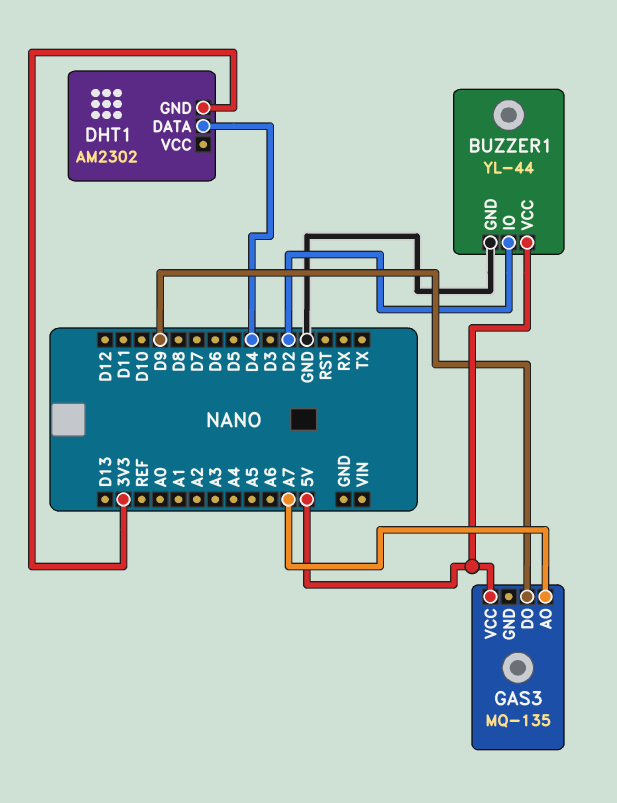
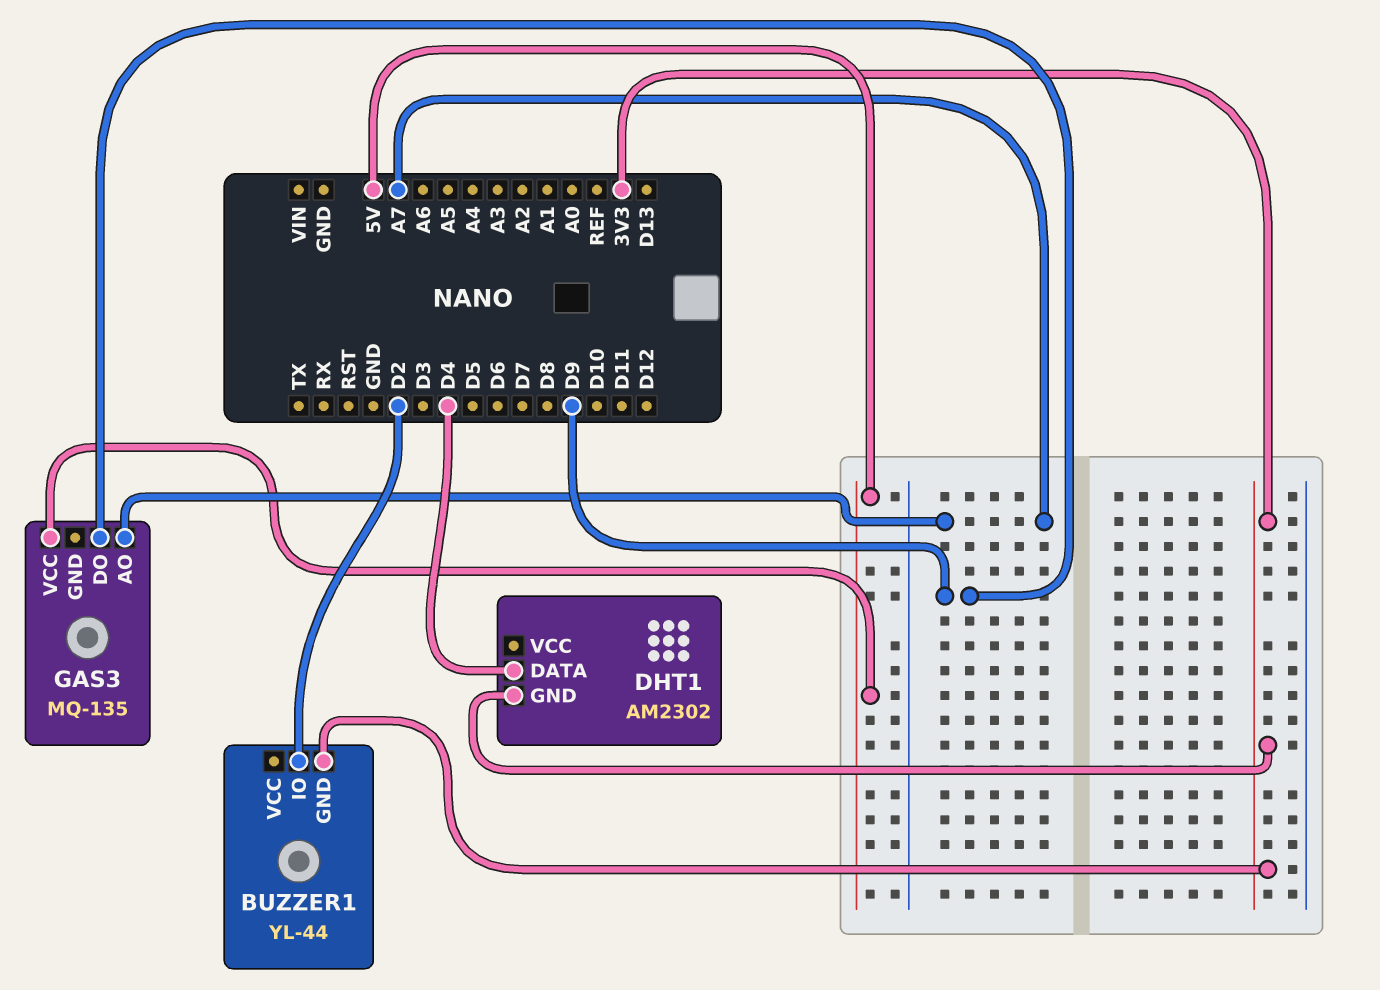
BUZZER1 pin GND: GND -> 3V3
BUZZER1 pin VCC: 5V -> none

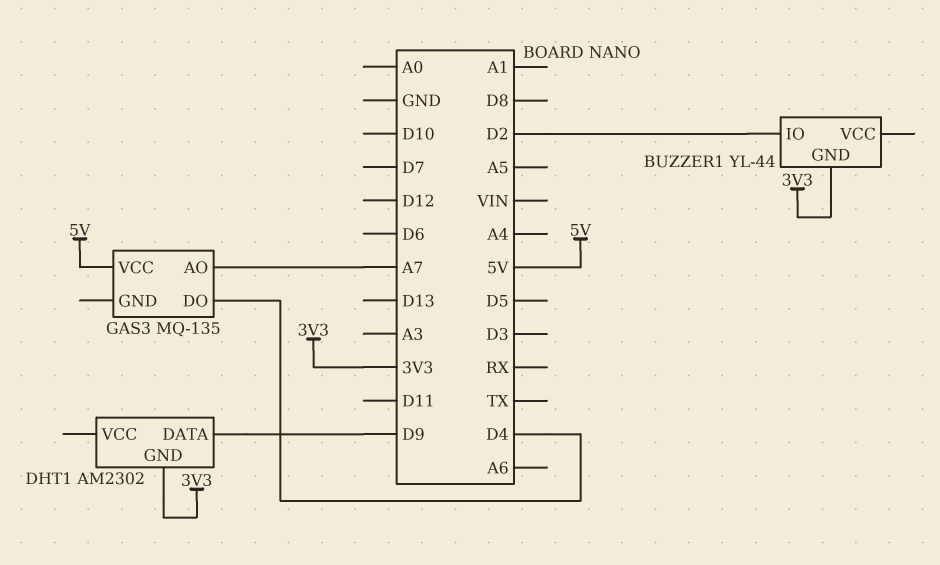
DHT1 pin DATA: D4 -> D9
GAS3 pin DO: D9 -> D4

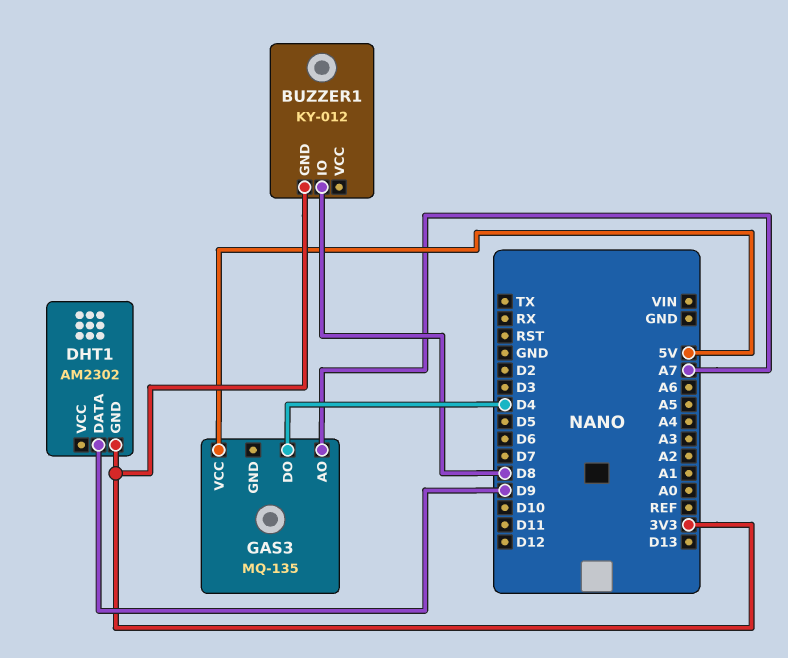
BUZZER1: YL-44 -> KY-012
BUZZER1 pin IO: D2 -> D8

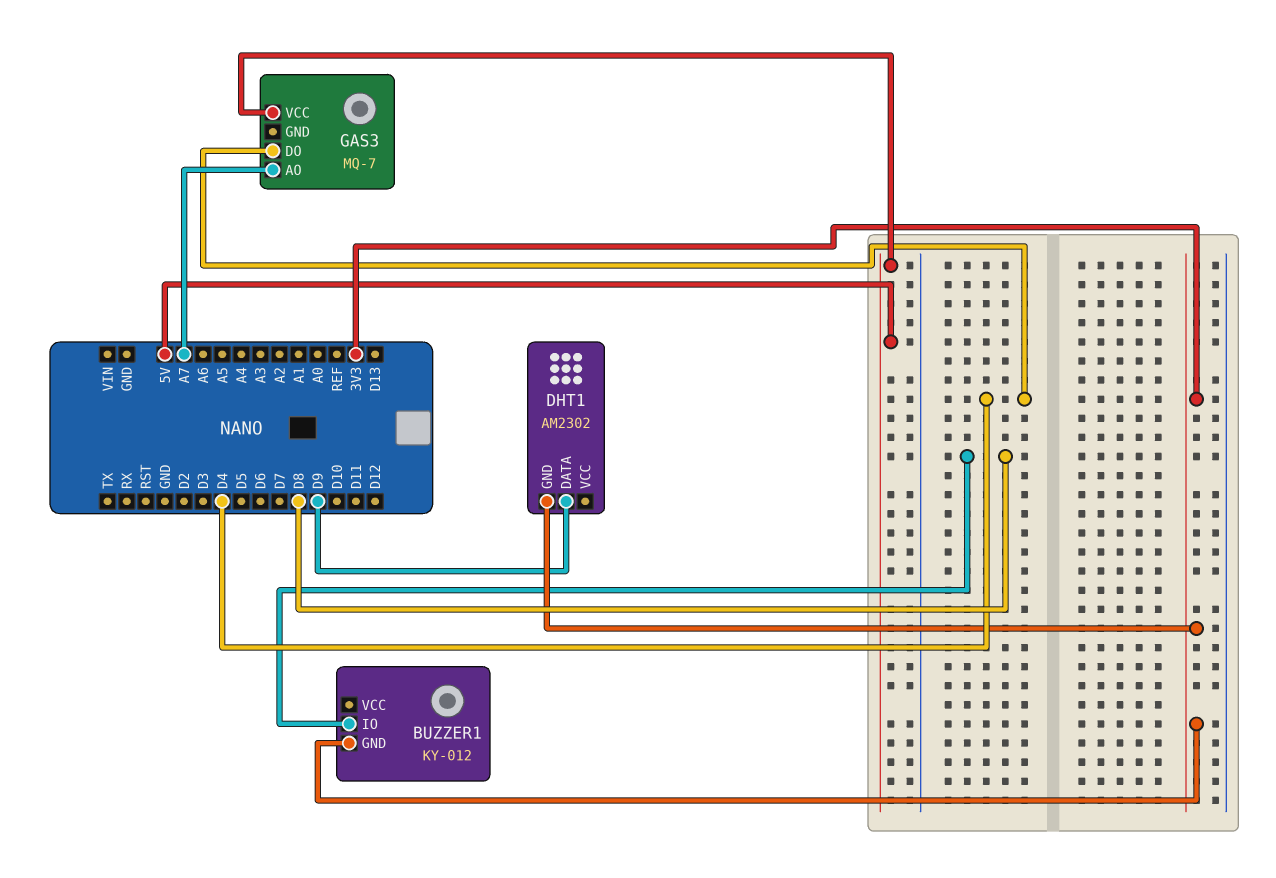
GAS3: MQ-135 -> MQ-7

